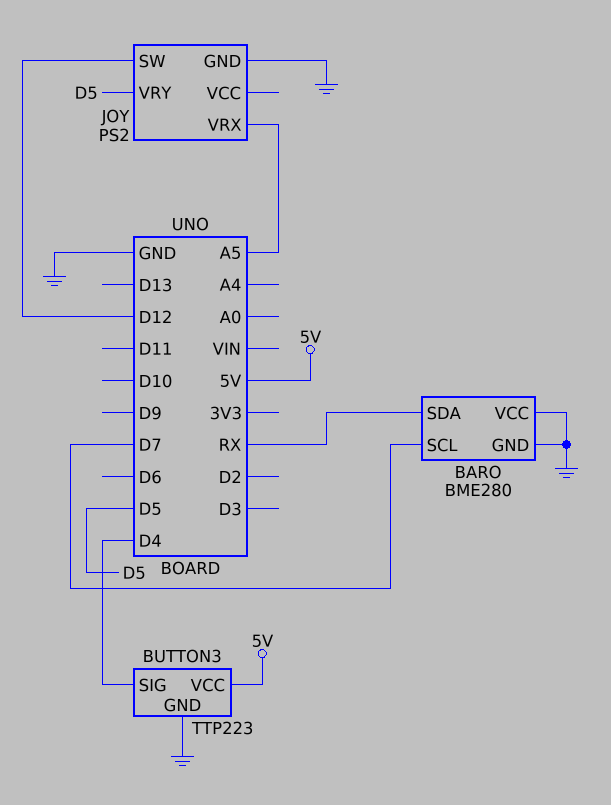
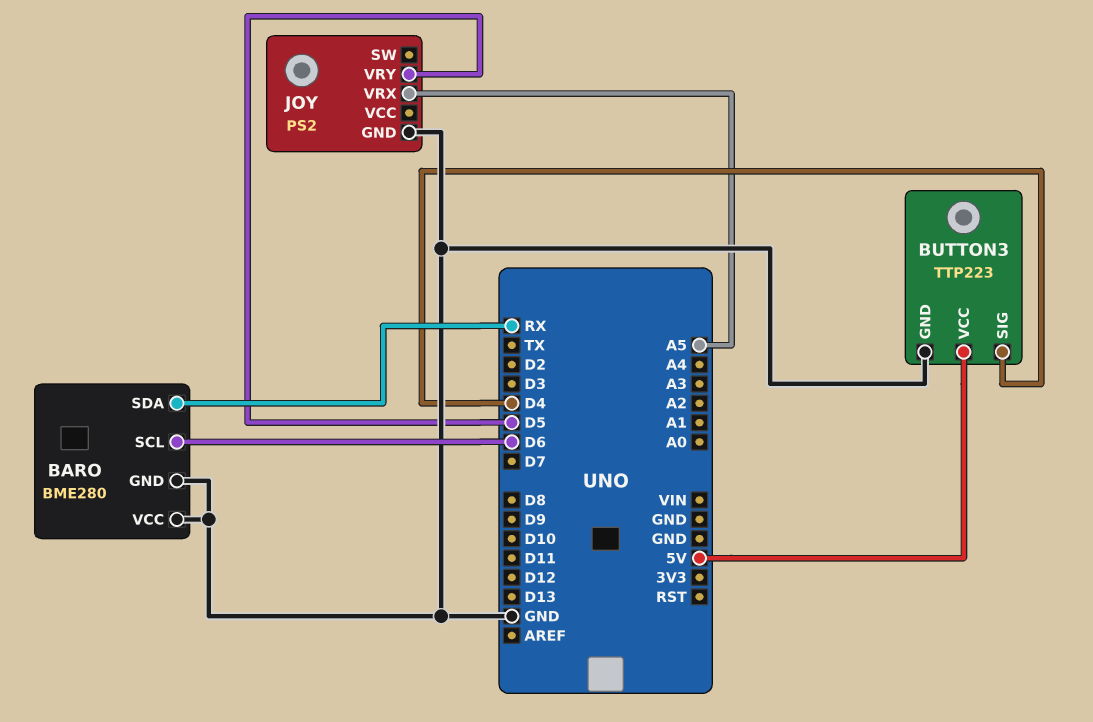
BARO pin SCL: D7 -> D6
JOY pin SW: D12 -> none

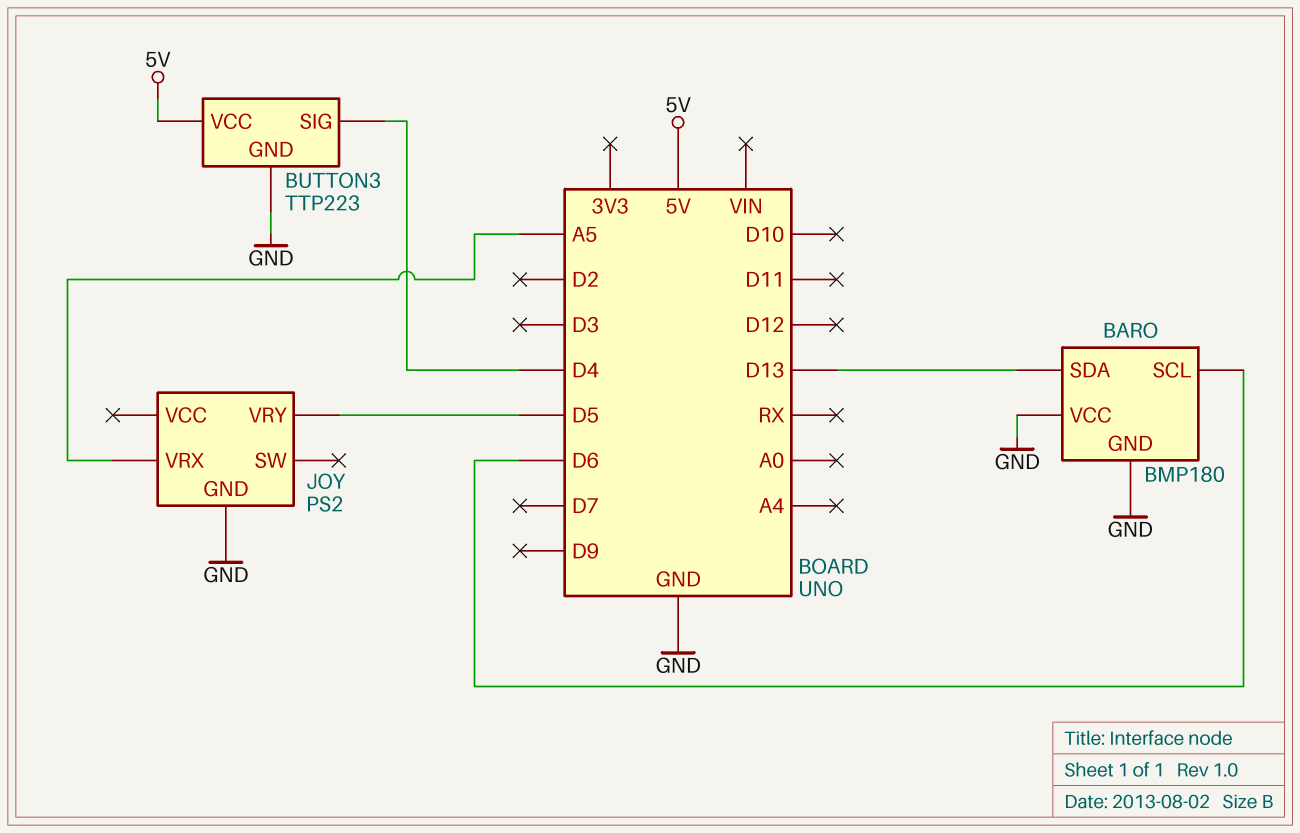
BARO: BME280 -> BMP180
BARO pin SDA: RX -> D13

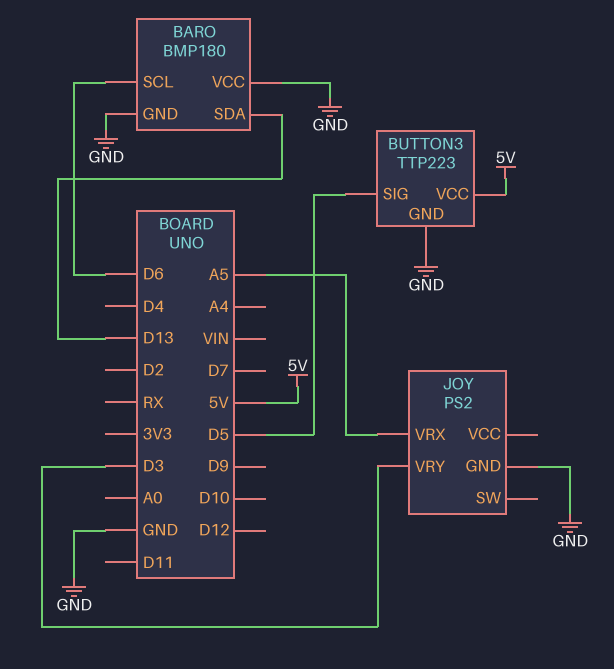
BUTTON3 pin SIG: D4 -> D5
JOY pin VRY: D5 -> D3

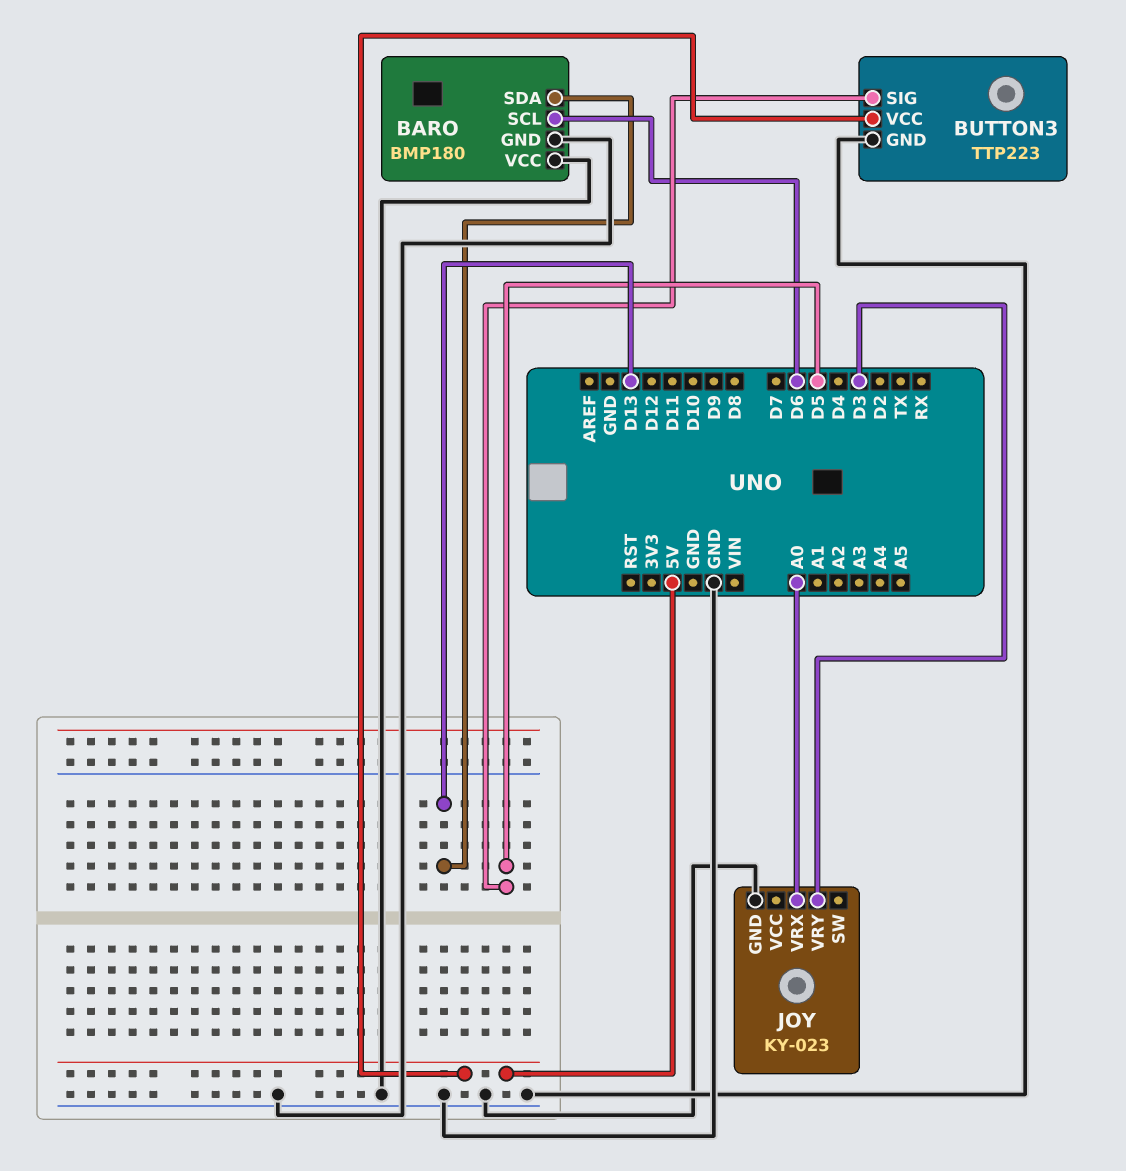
JOY: PS2 -> KY-023
JOY pin VRX: A5 -> A0

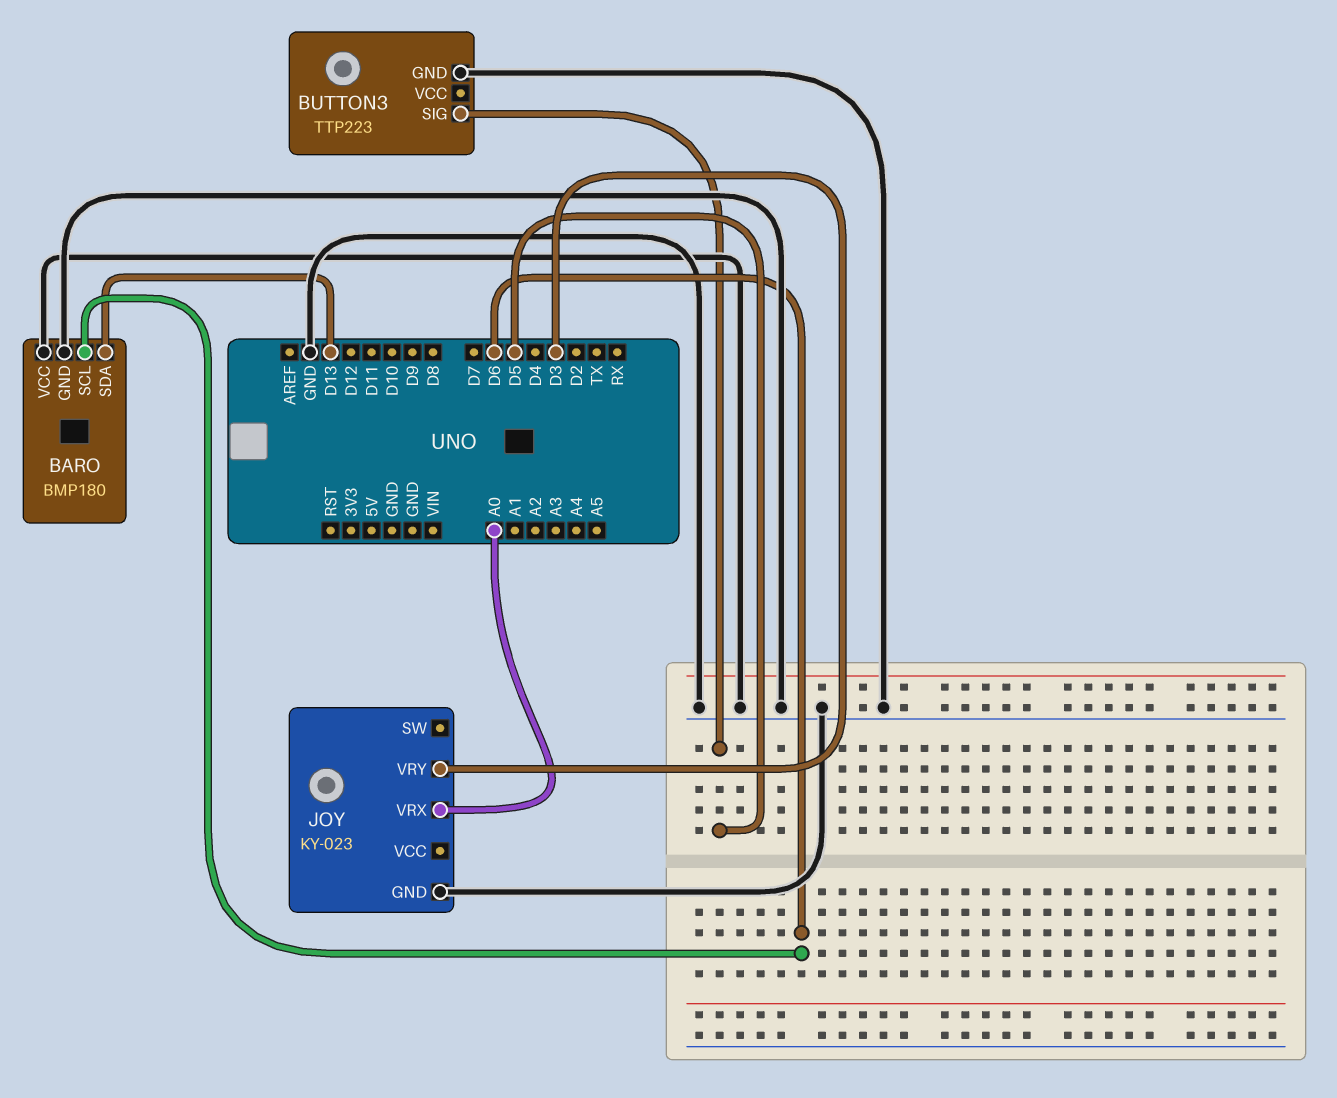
BUTTON3 pin VCC: 5V -> none

